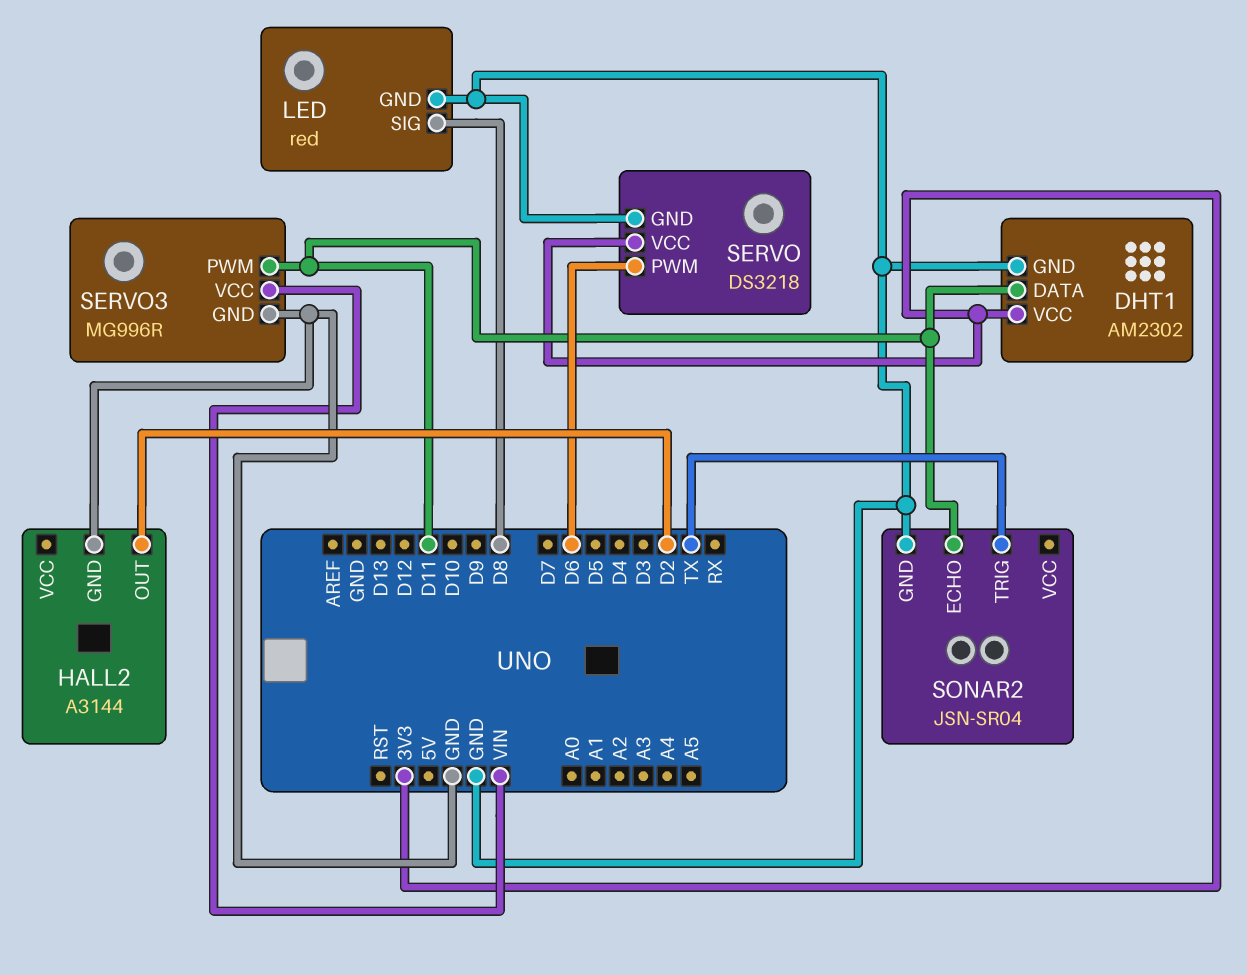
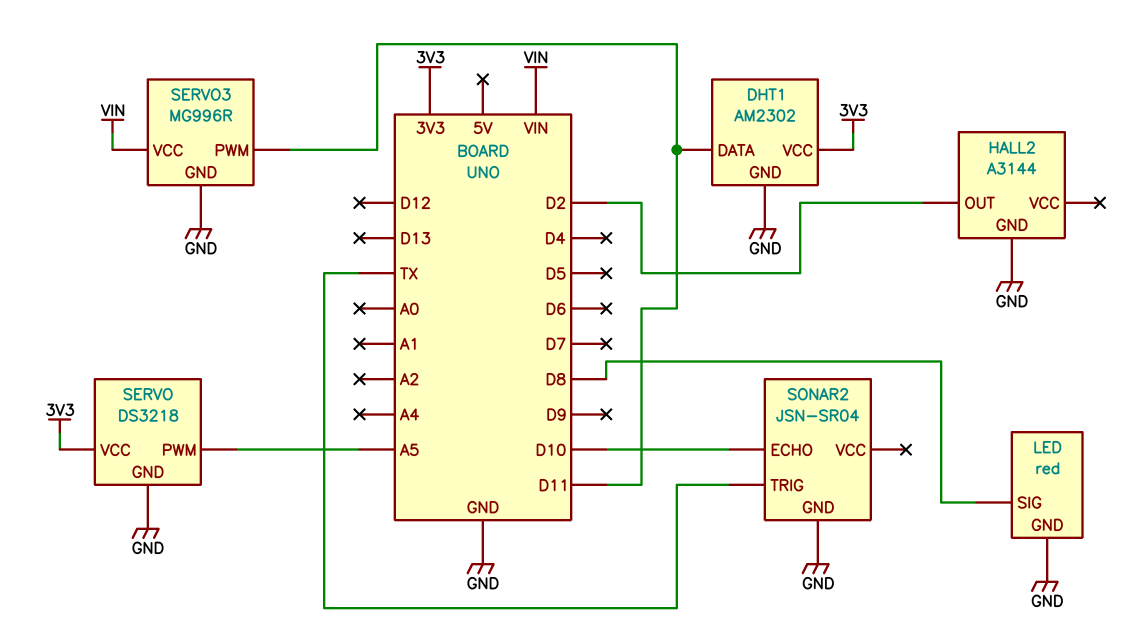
SERVO pin PWM: D6 -> A5
SONAR2 pin ECHO: D11 -> D10

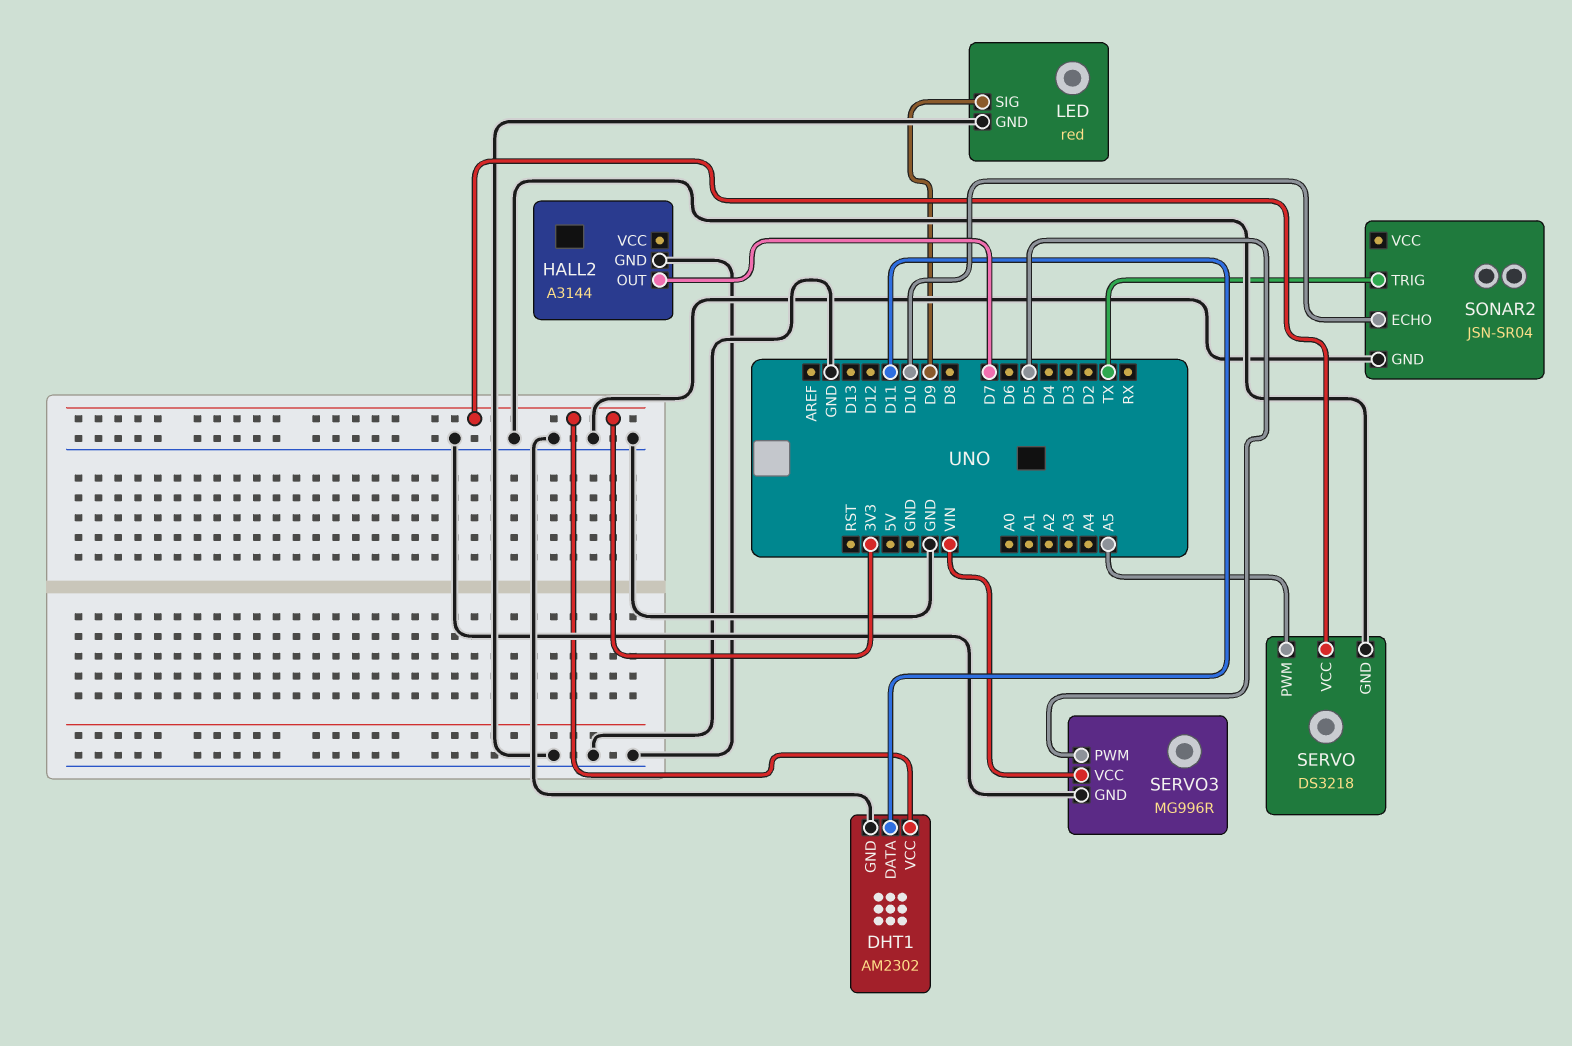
HALL2 pin OUT: D2 -> D7
LED pin SIG: D8 -> D9
SERVO3 pin PWM: D11 -> D5

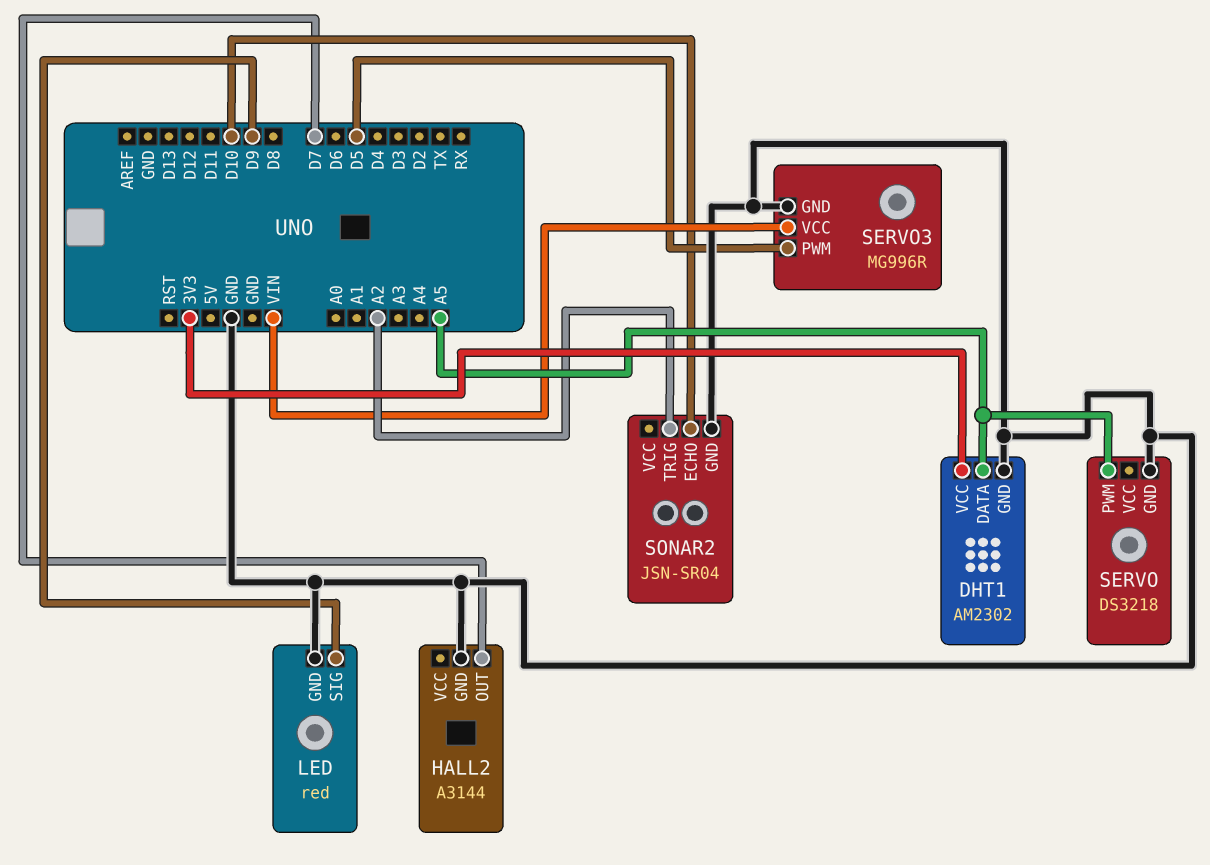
DHT1 pin DATA: D11 -> A5
SERVO pin VCC: 3V3 -> none
SONAR2 pin TRIG: TX -> A2

